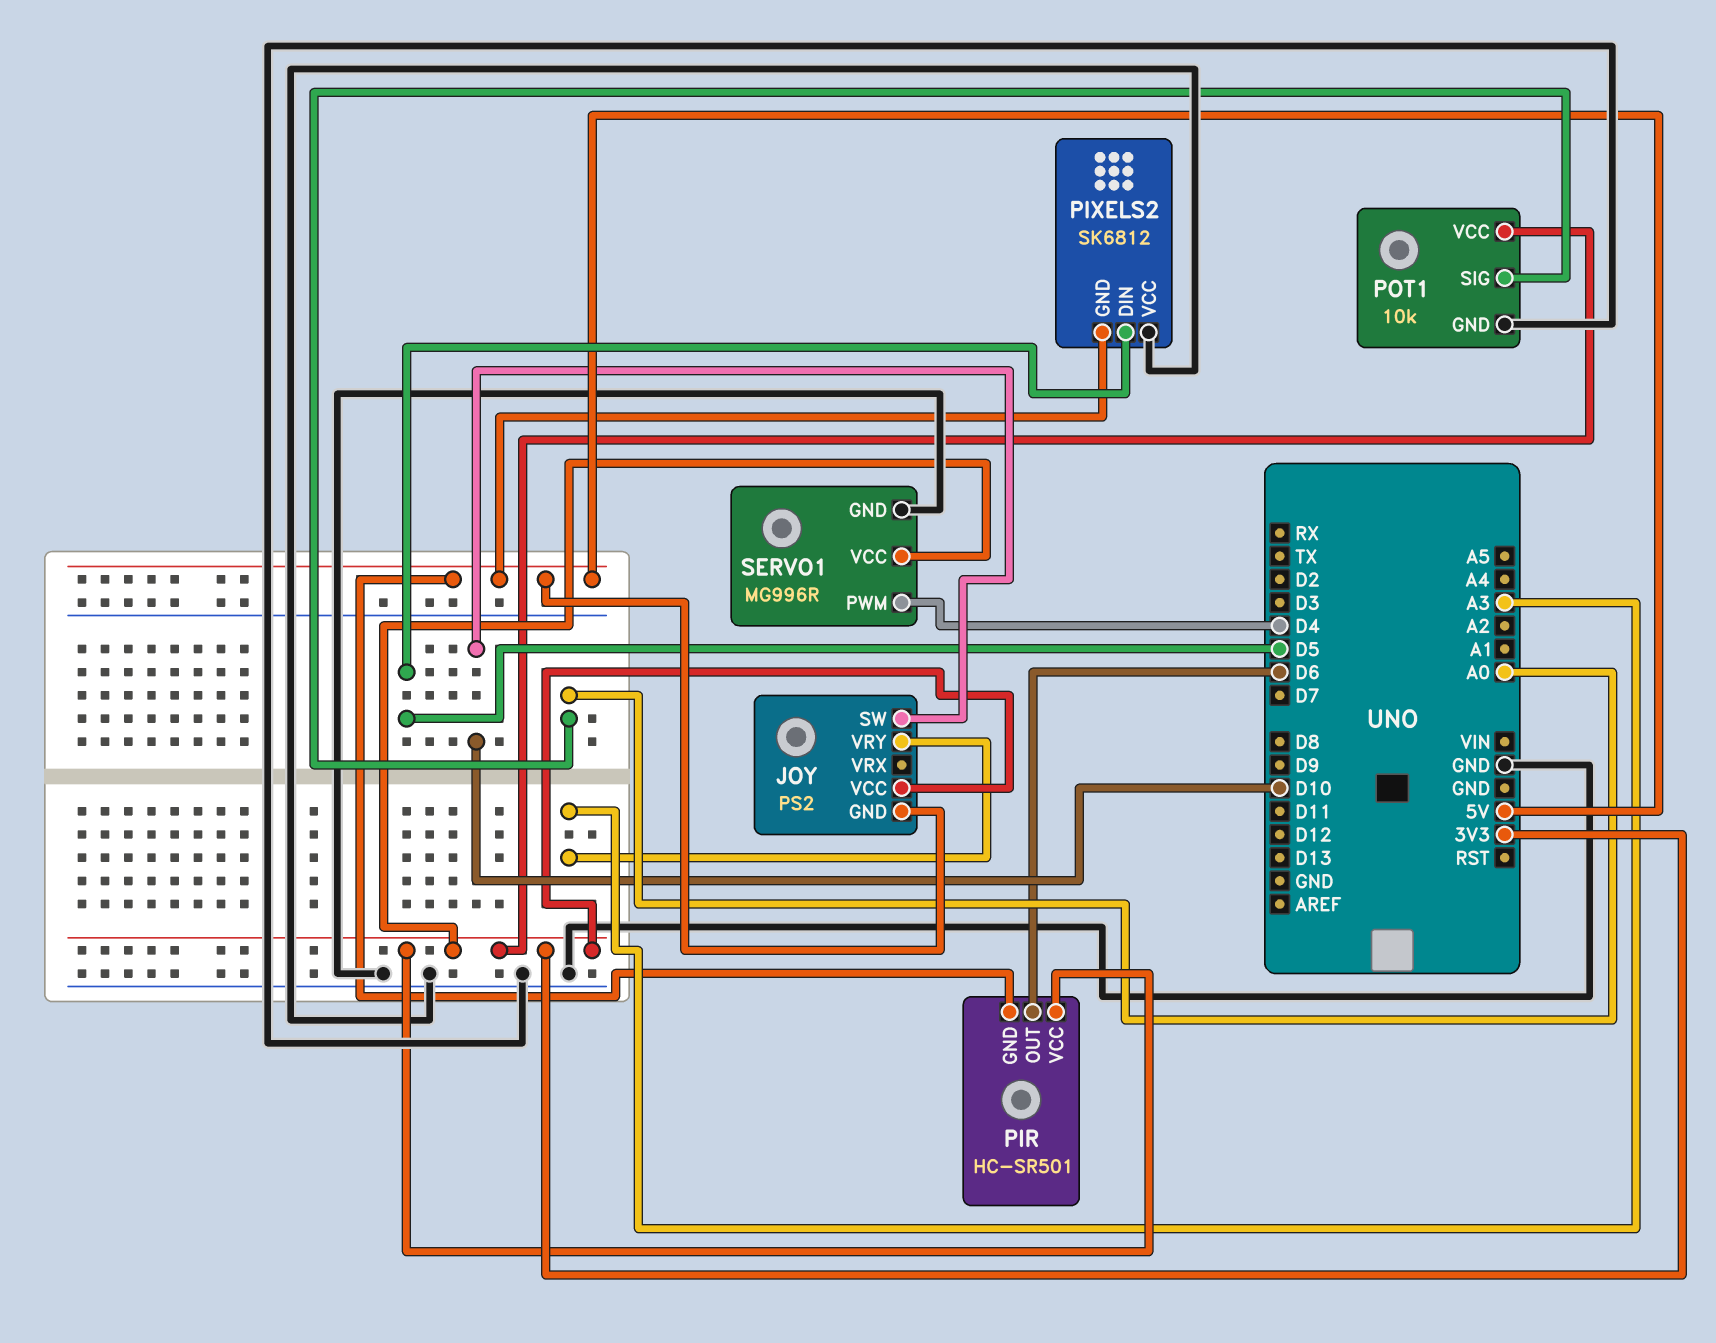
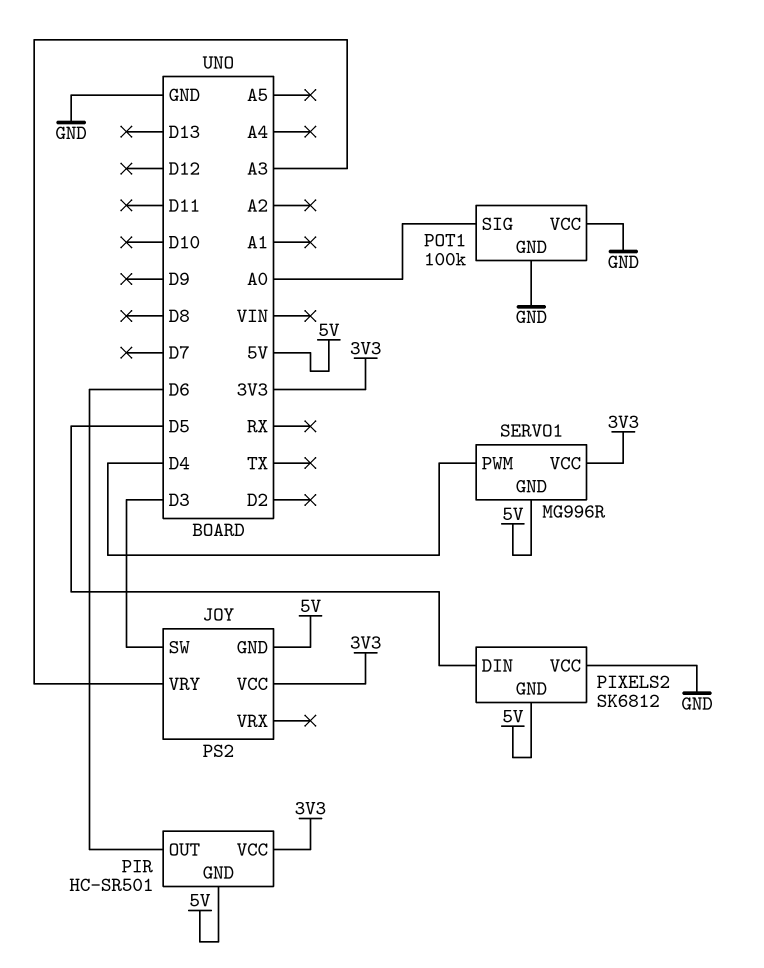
JOY pin SW: D10 -> D3
POT1: 10k -> 100k
POT1 pin VCC: 3V3 -> GND
SERVO1 pin GND: GND -> 5V

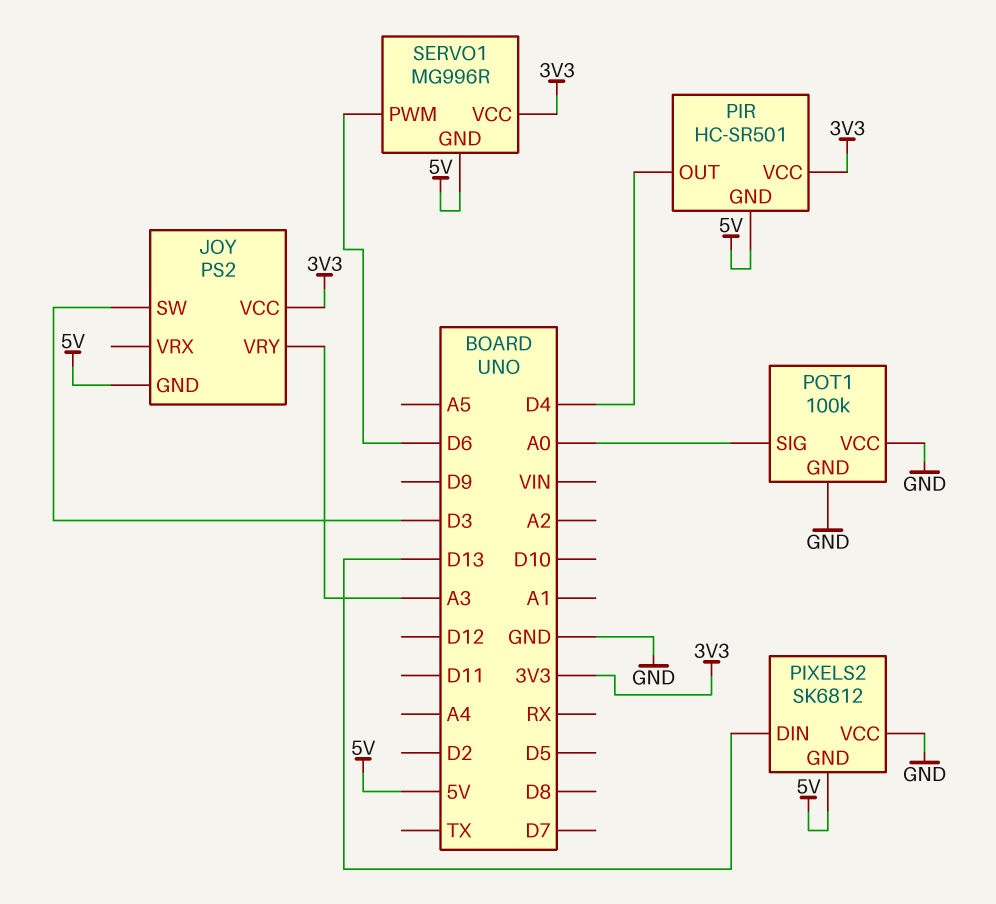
PIR pin OUT: D6 -> D4
PIXELS2 pin DIN: D5 -> D13
SERVO1 pin PWM: D4 -> D6

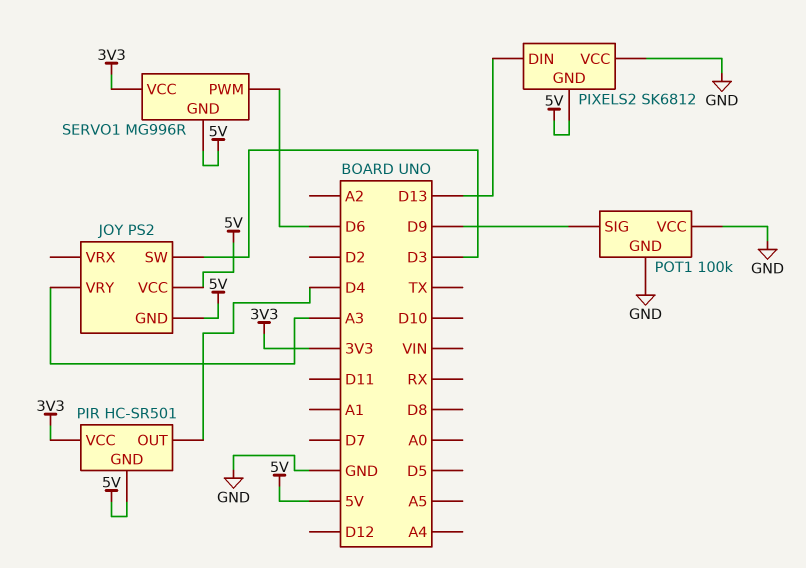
JOY pin VCC: 3V3 -> 5V
POT1 pin SIG: A0 -> D9

